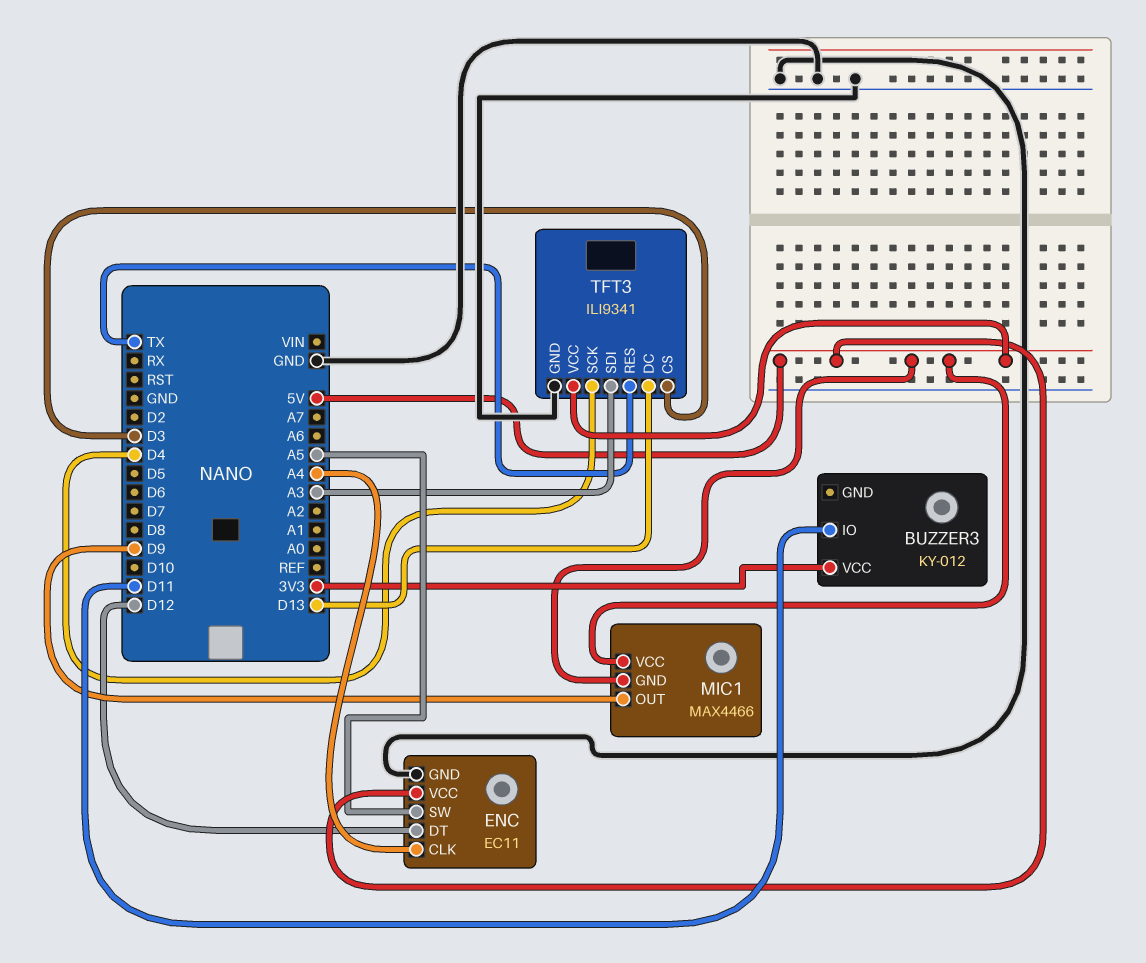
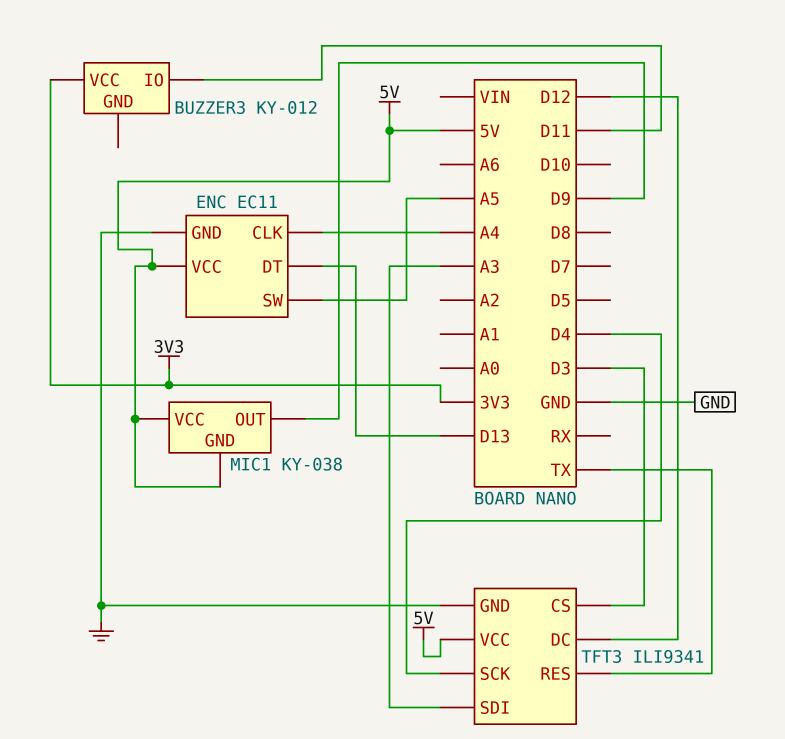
ENC pin DT: D12 -> D13
MIC1: MAX4466 -> KY-038
TFT3 pin DC: D13 -> D12

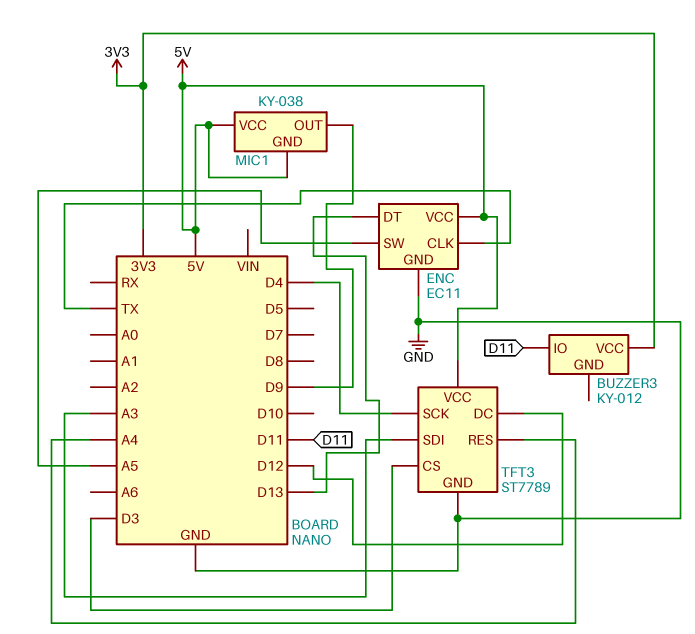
ENC pin CLK: A4 -> TX
TFT3: ILI9341 -> ST7789
TFT3 pin RES: TX -> A4

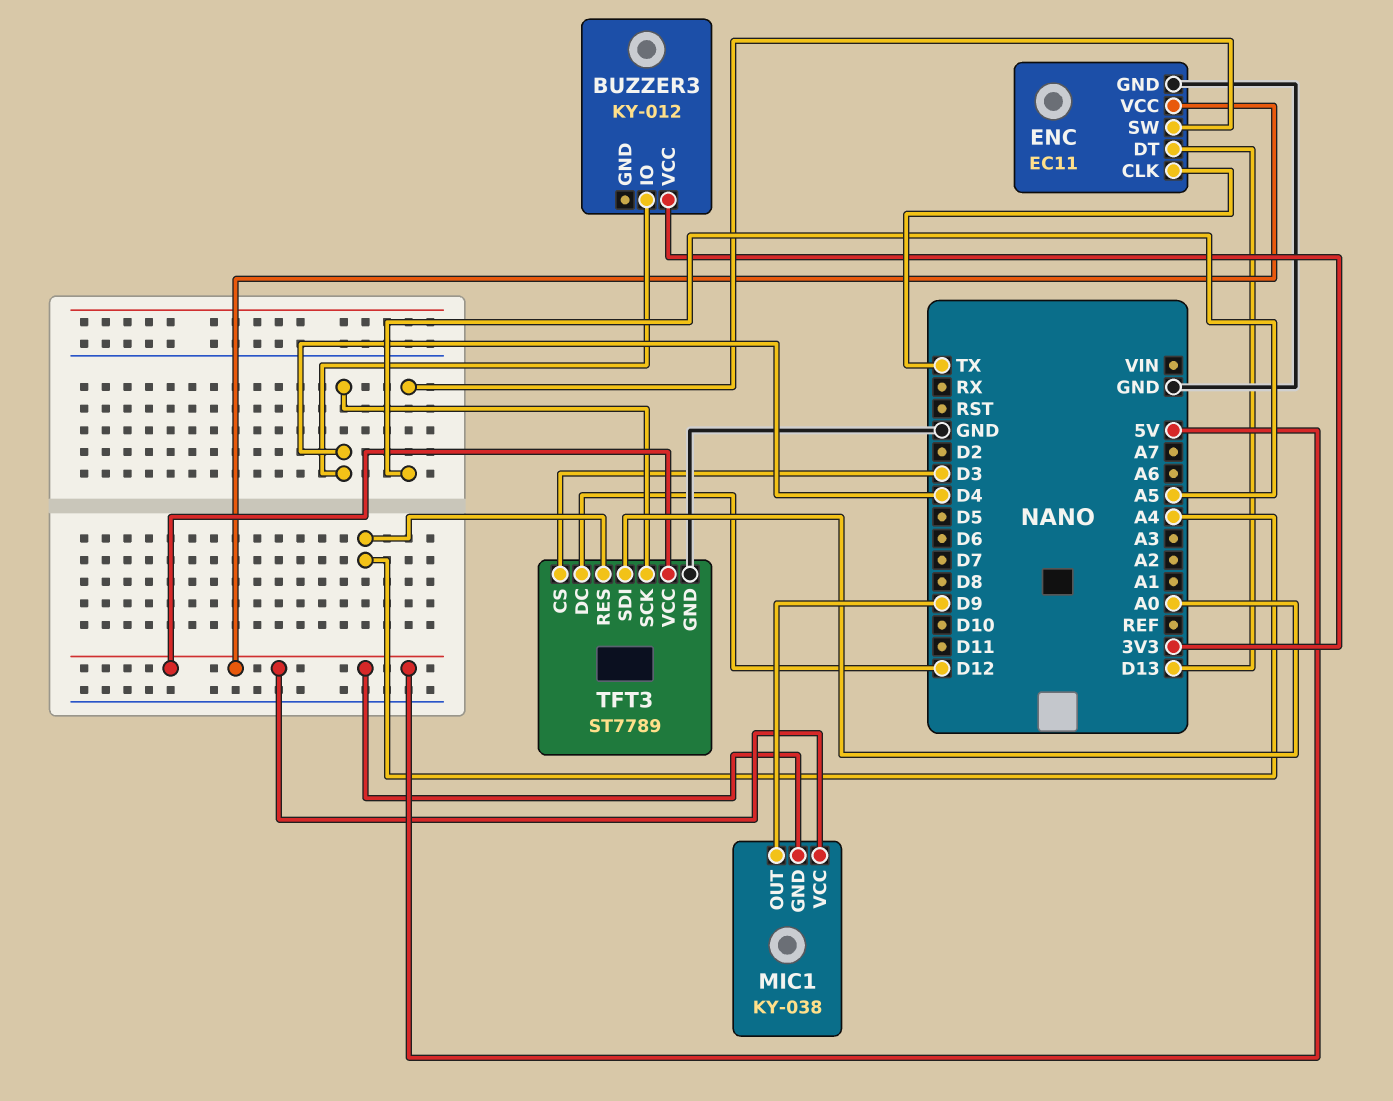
BUZZER3 pin IO: D11 -> D4
TFT3 pin SDI: A3 -> A0

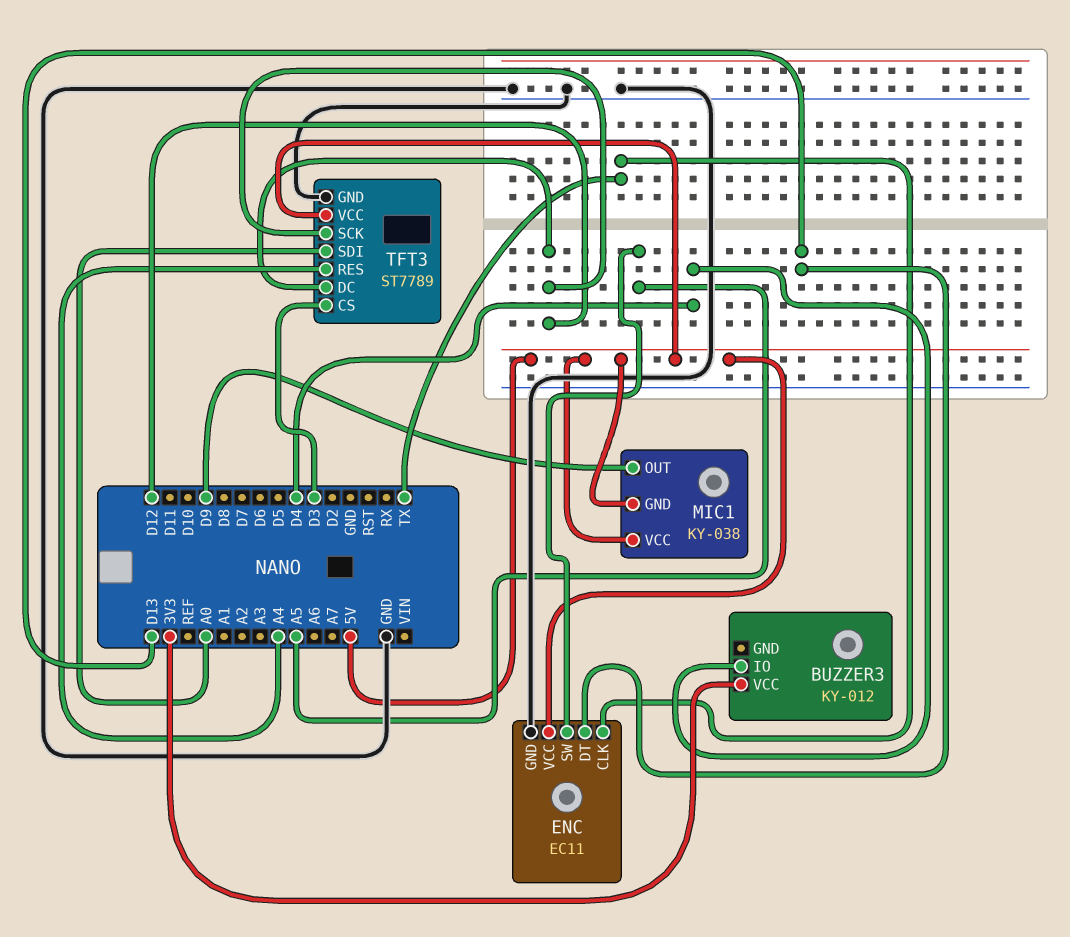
TFT3 pin SCK: D4 -> D12

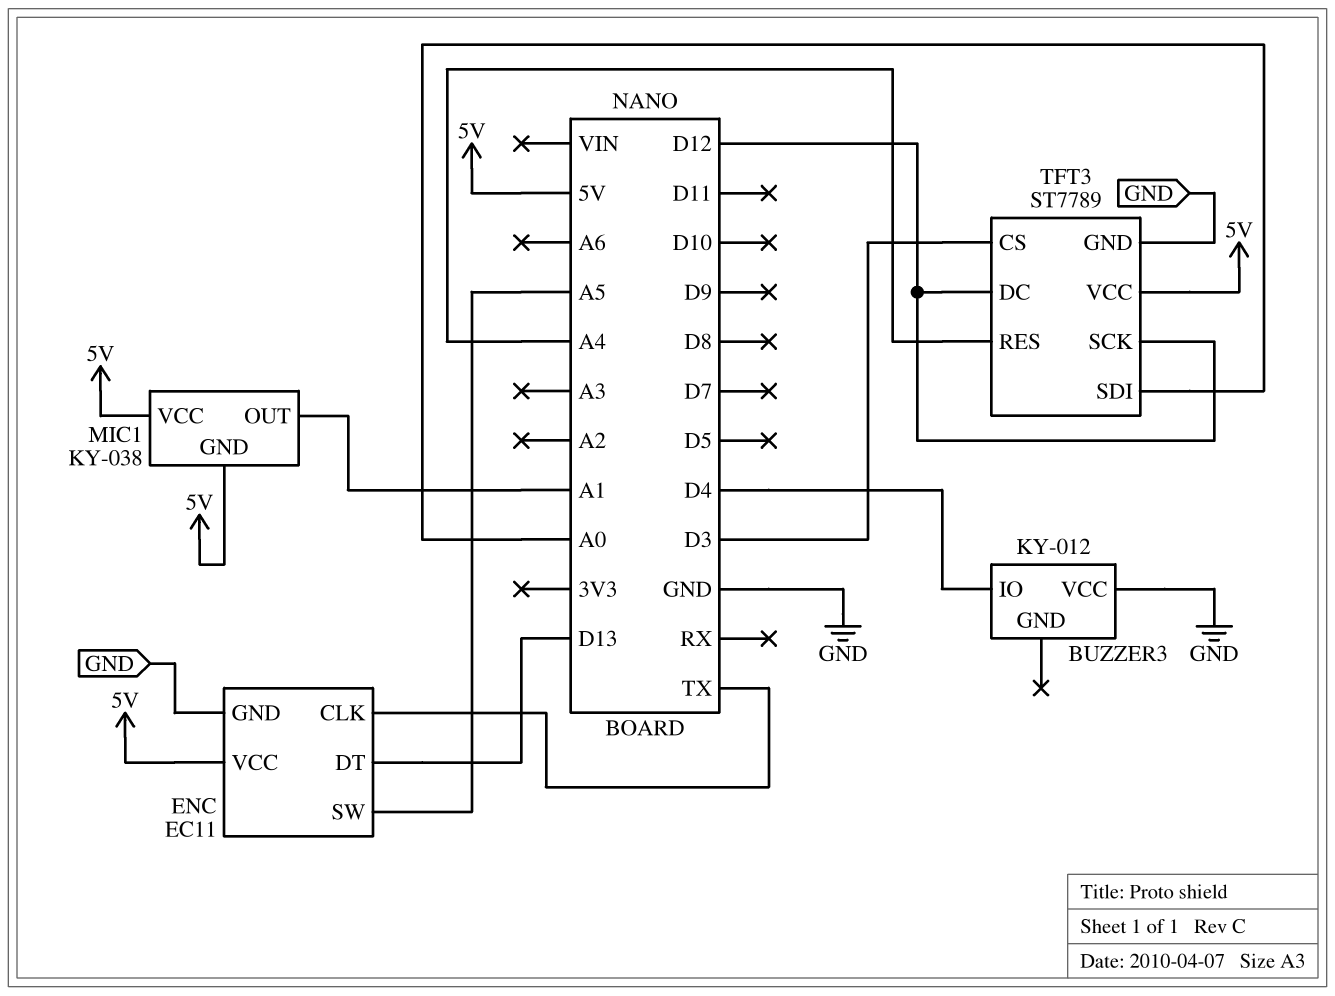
BUZZER3 pin VCC: 3V3 -> GND
MIC1 pin OUT: D9 -> A1

